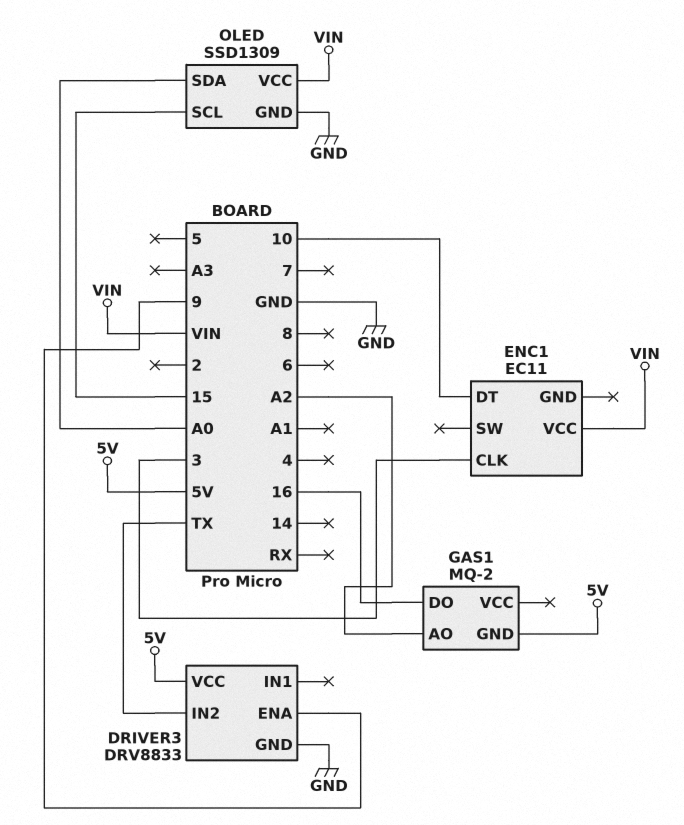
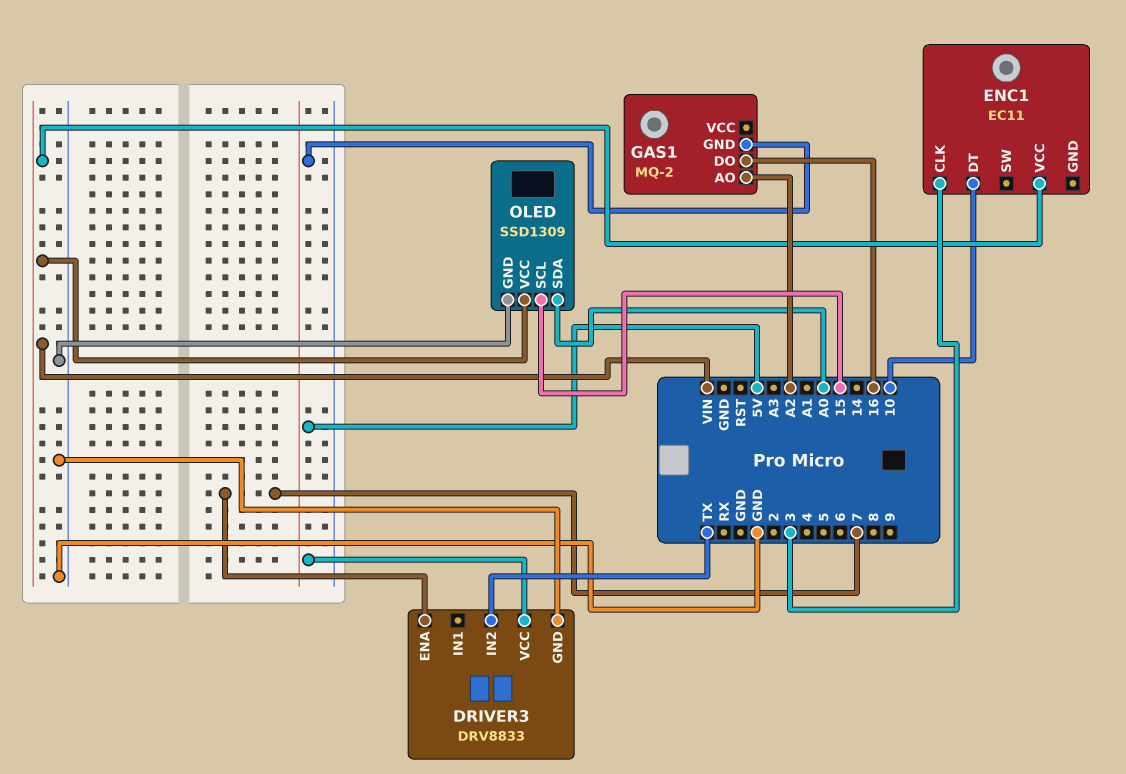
DRIVER3 pin ENA: 9 -> 7

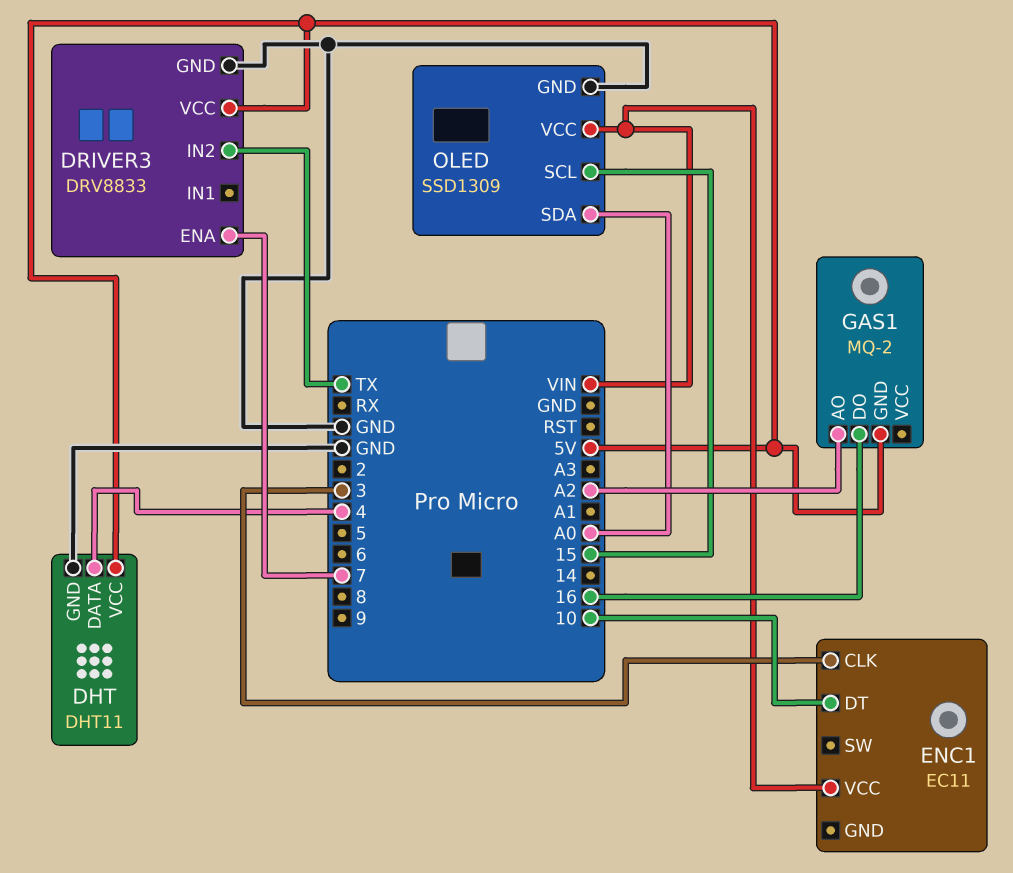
DHT: none -> DHT11
DHT pin DATA: none -> 4
DHT pin GND: none -> GND
DHT pin VCC: none -> 5V

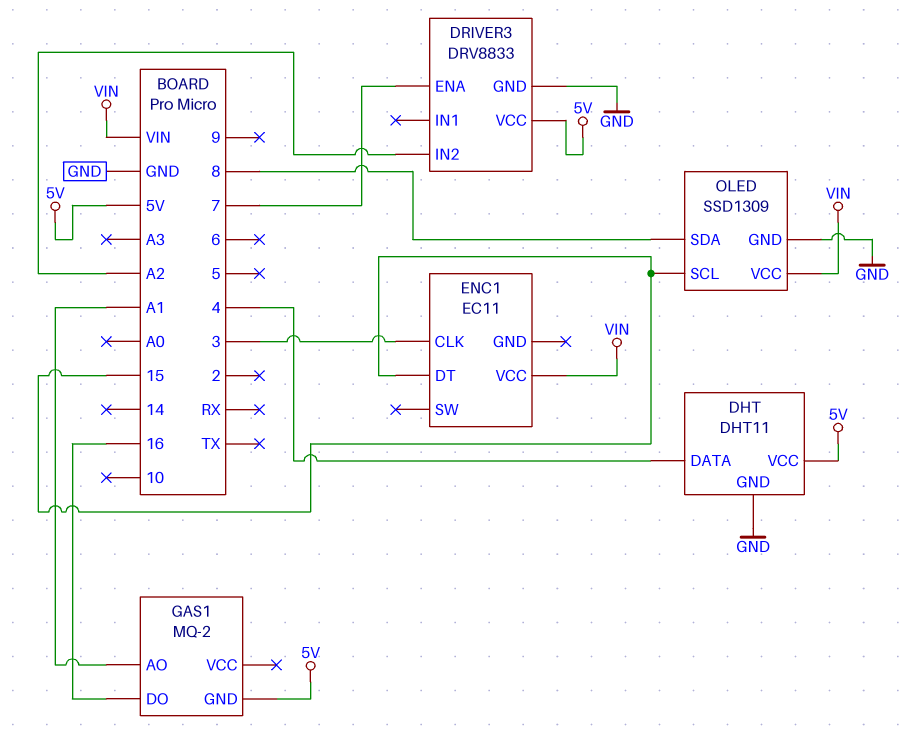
DRIVER3 pin IN2: TX -> A2
ENC1 pin DT: 10 -> 15
GAS1 pin AO: A2 -> A1
OLED pin SDA: A0 -> 8

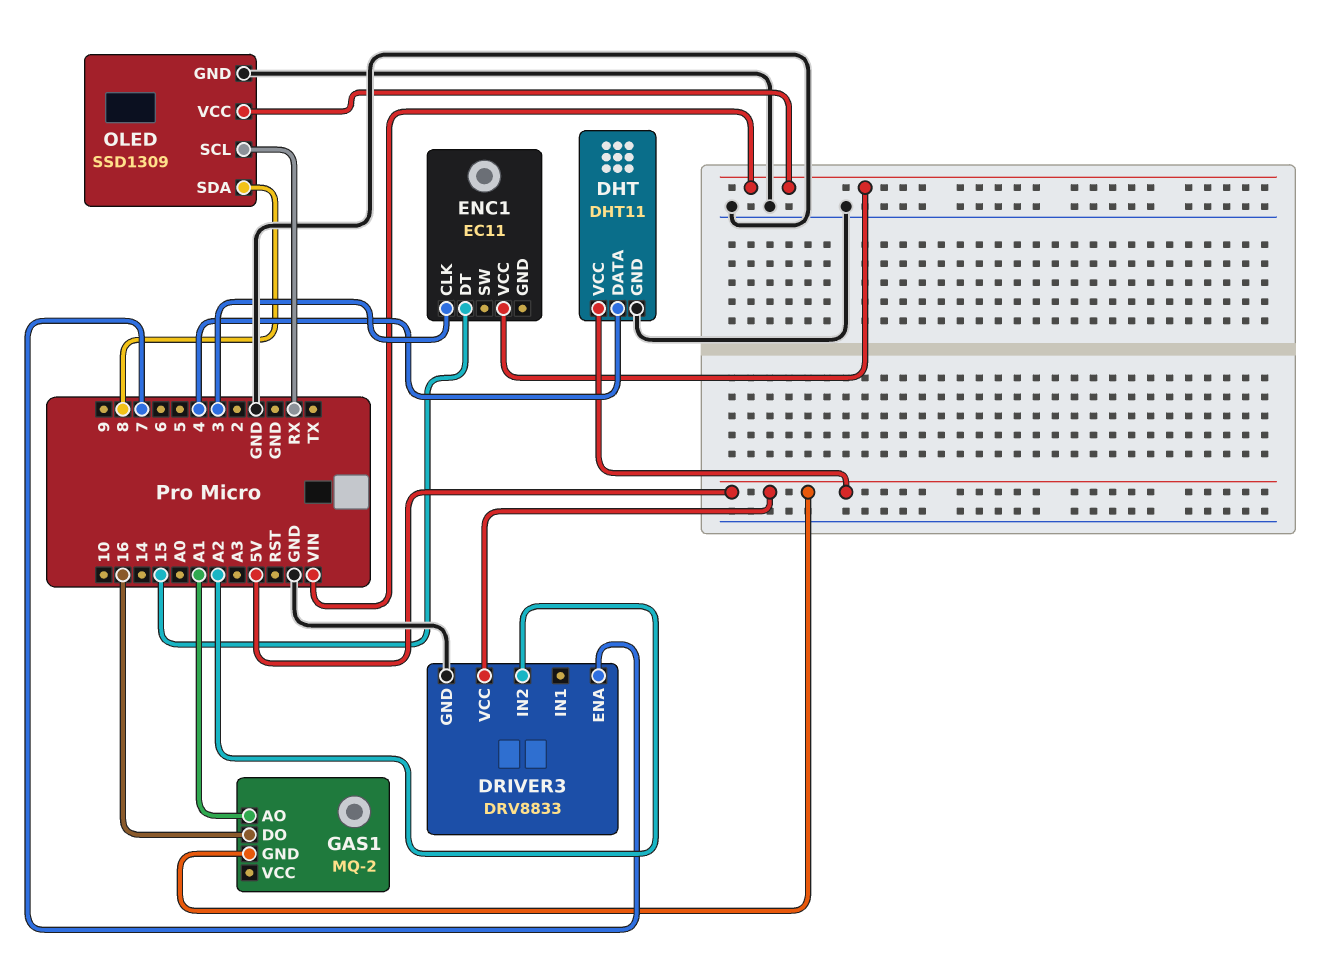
OLED pin SCL: 15 -> RX

